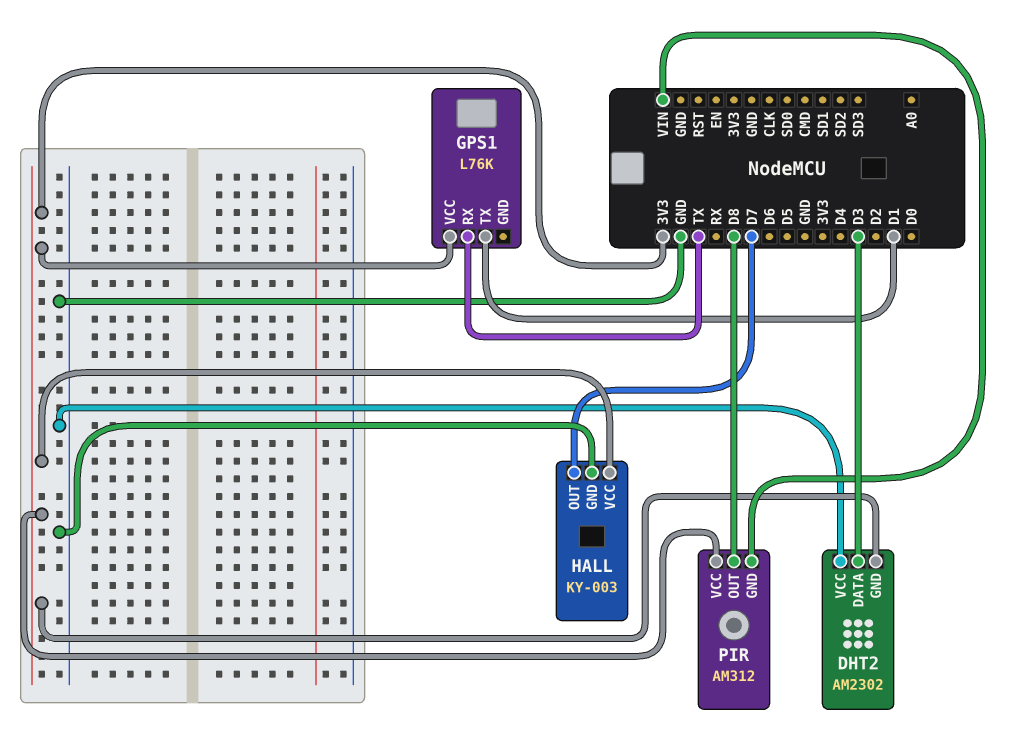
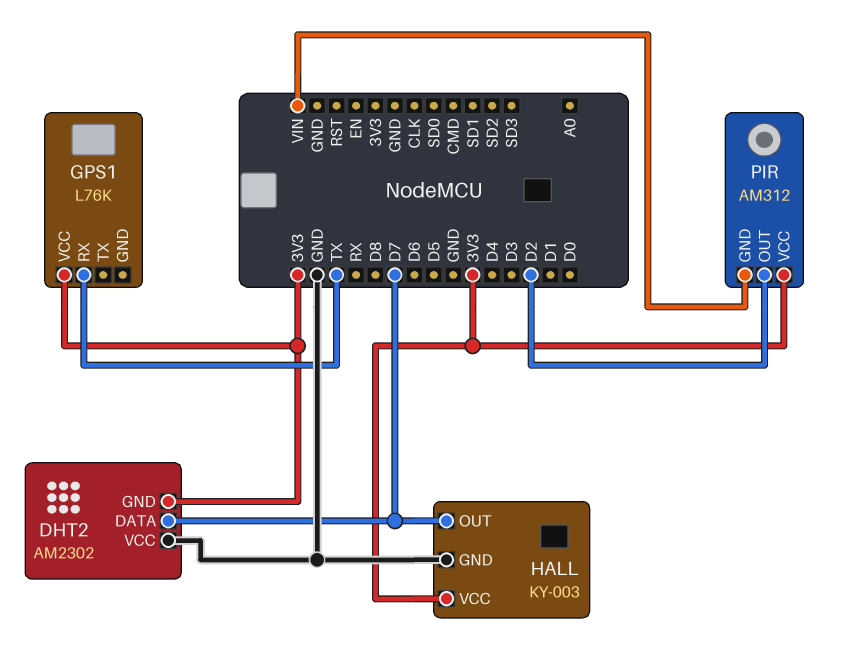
DHT2 pin DATA: D3 -> D7
GPS1 pin TX: D1 -> none
PIR pin OUT: D8 -> D2

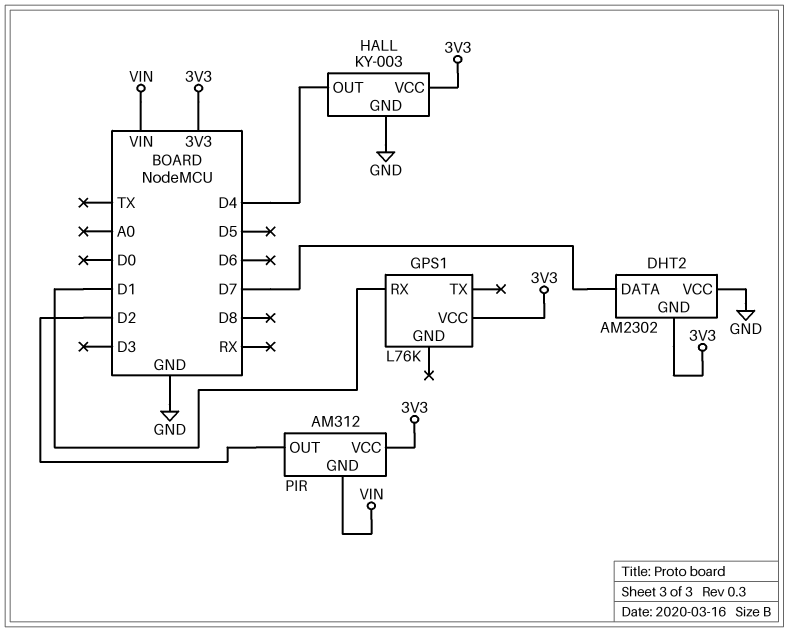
GPS1 pin RX: TX -> D1
HALL pin OUT: D7 -> D4

